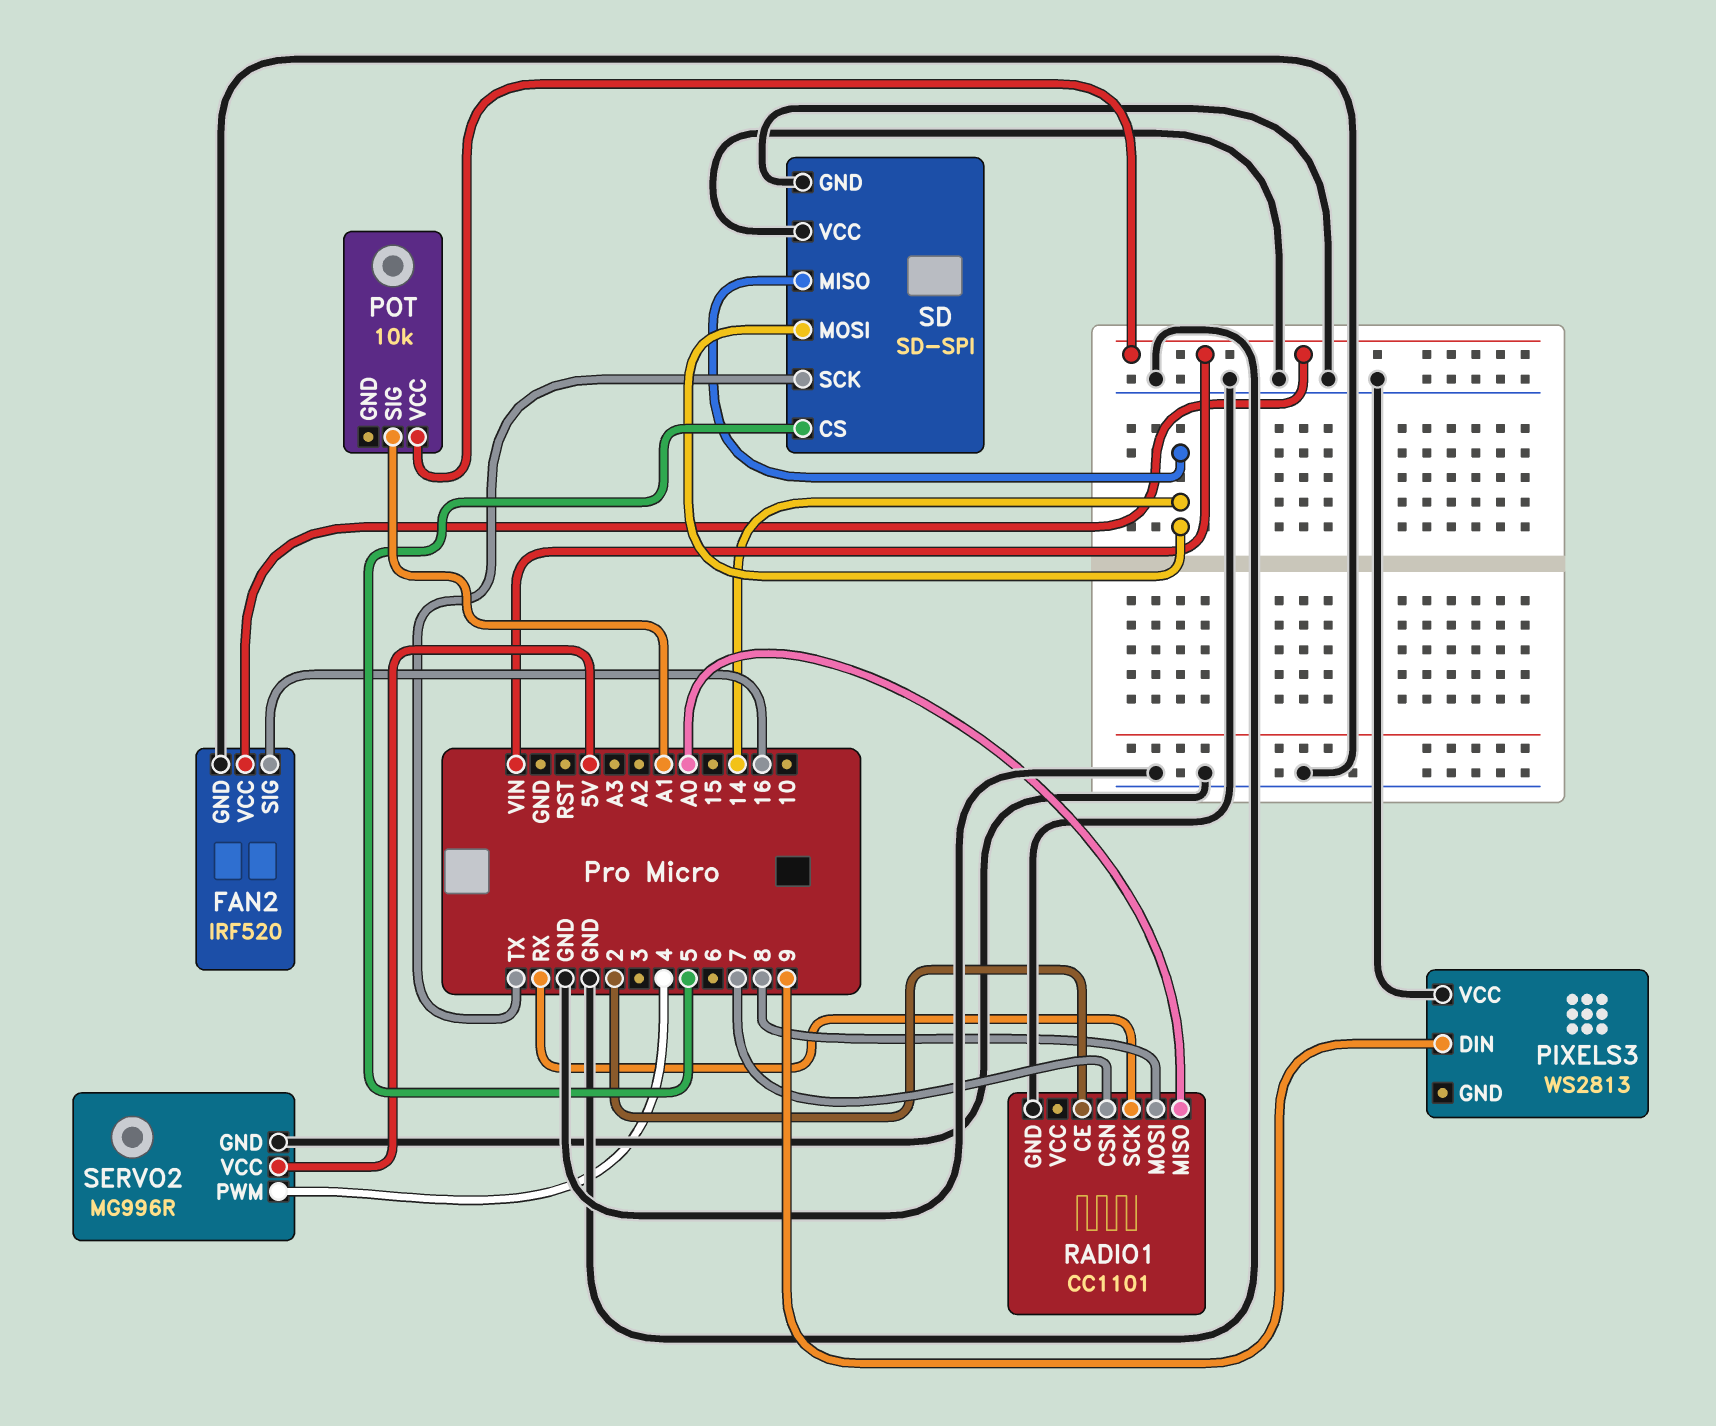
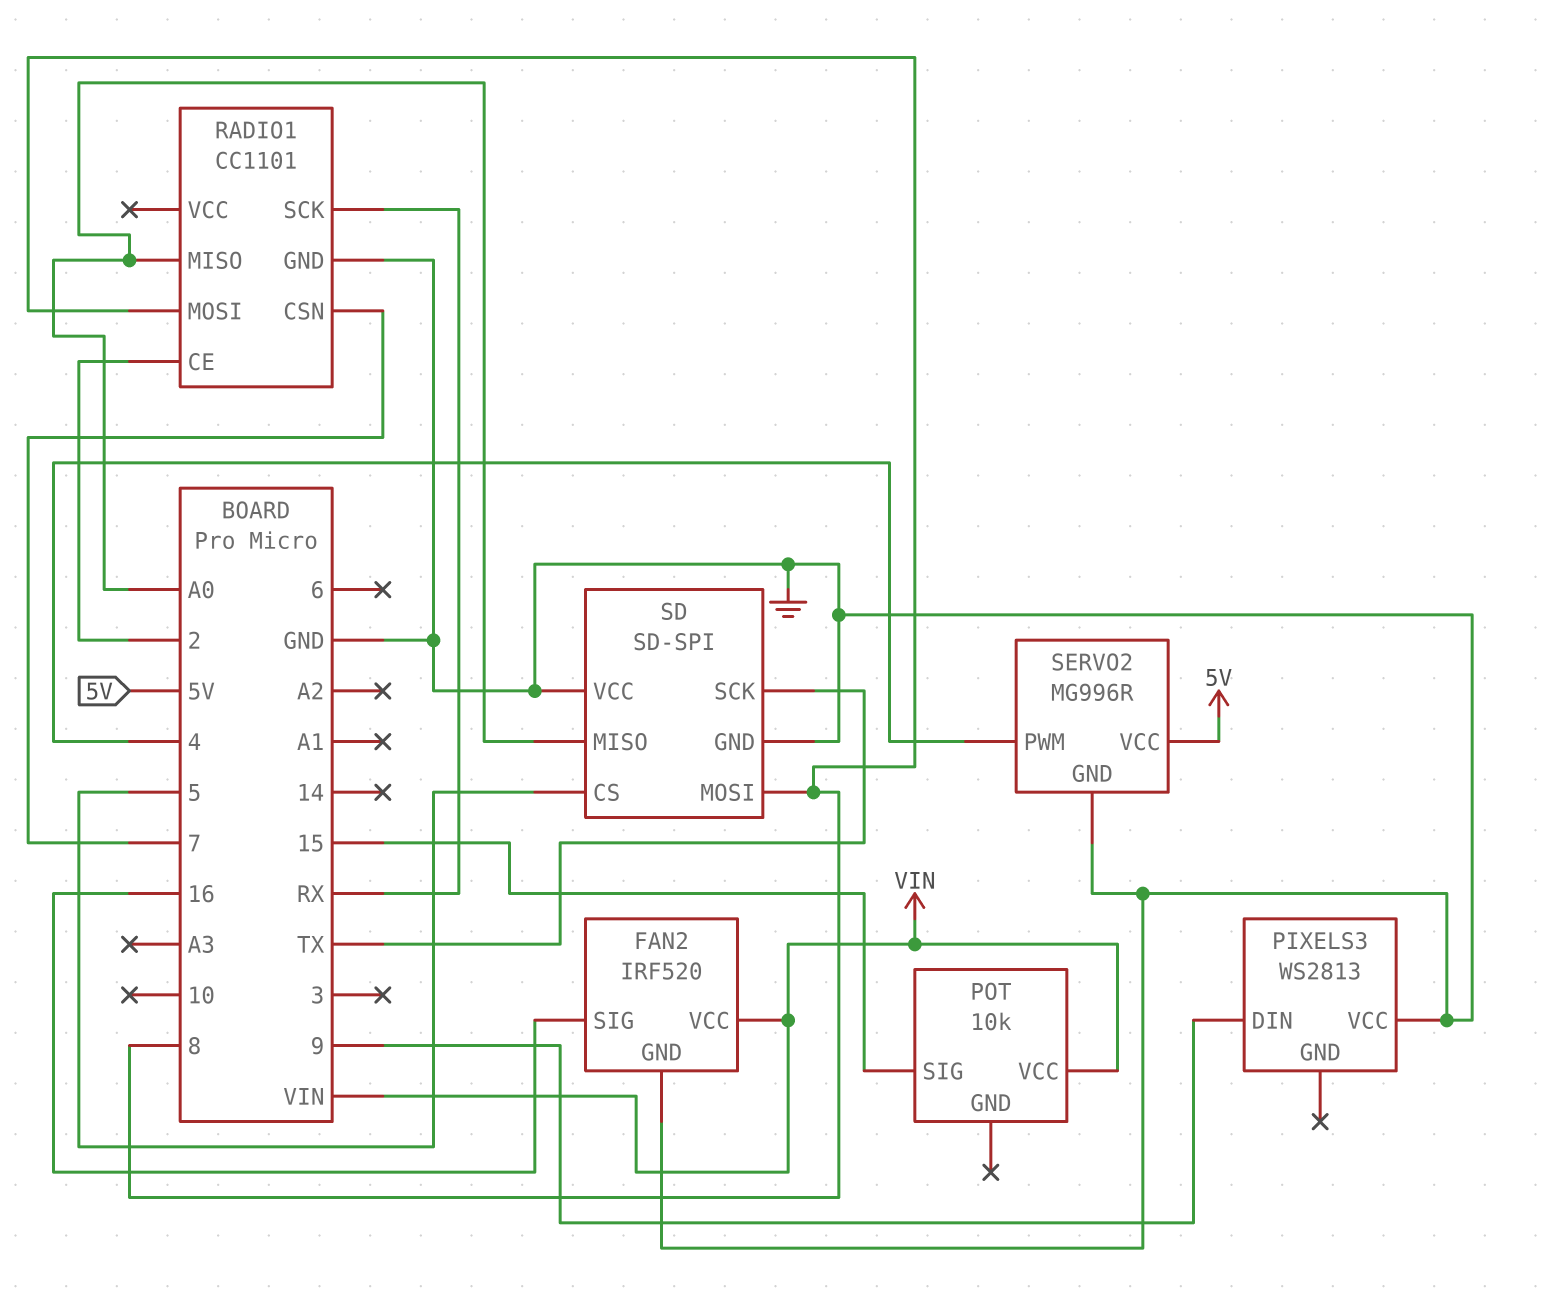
POT pin SIG: A1 -> 15
SD pin MISO: 14 -> A0
SD pin MOSI: 14 -> 8

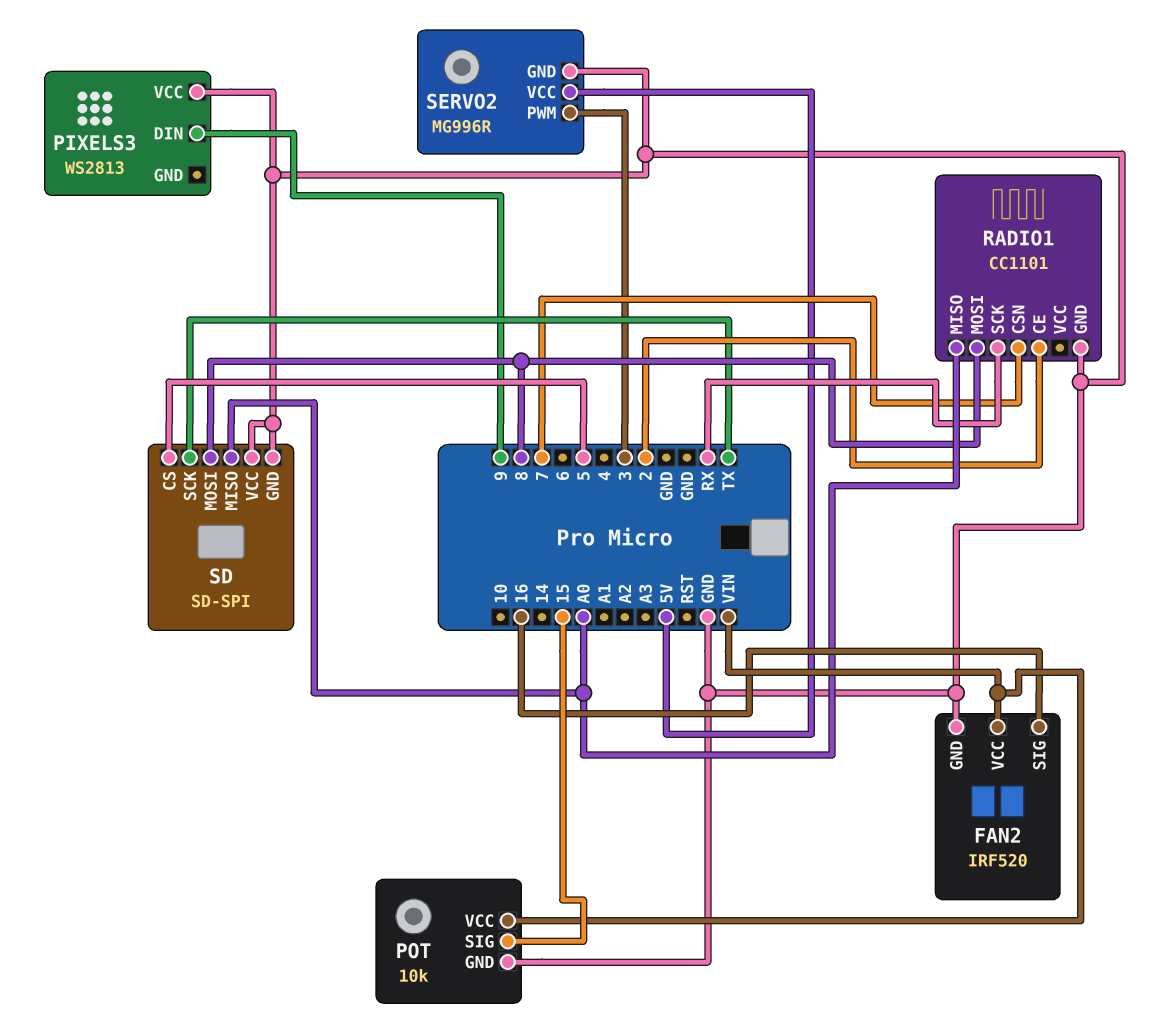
POT pin GND: none -> GND
SERVO2 pin PWM: 4 -> 3

